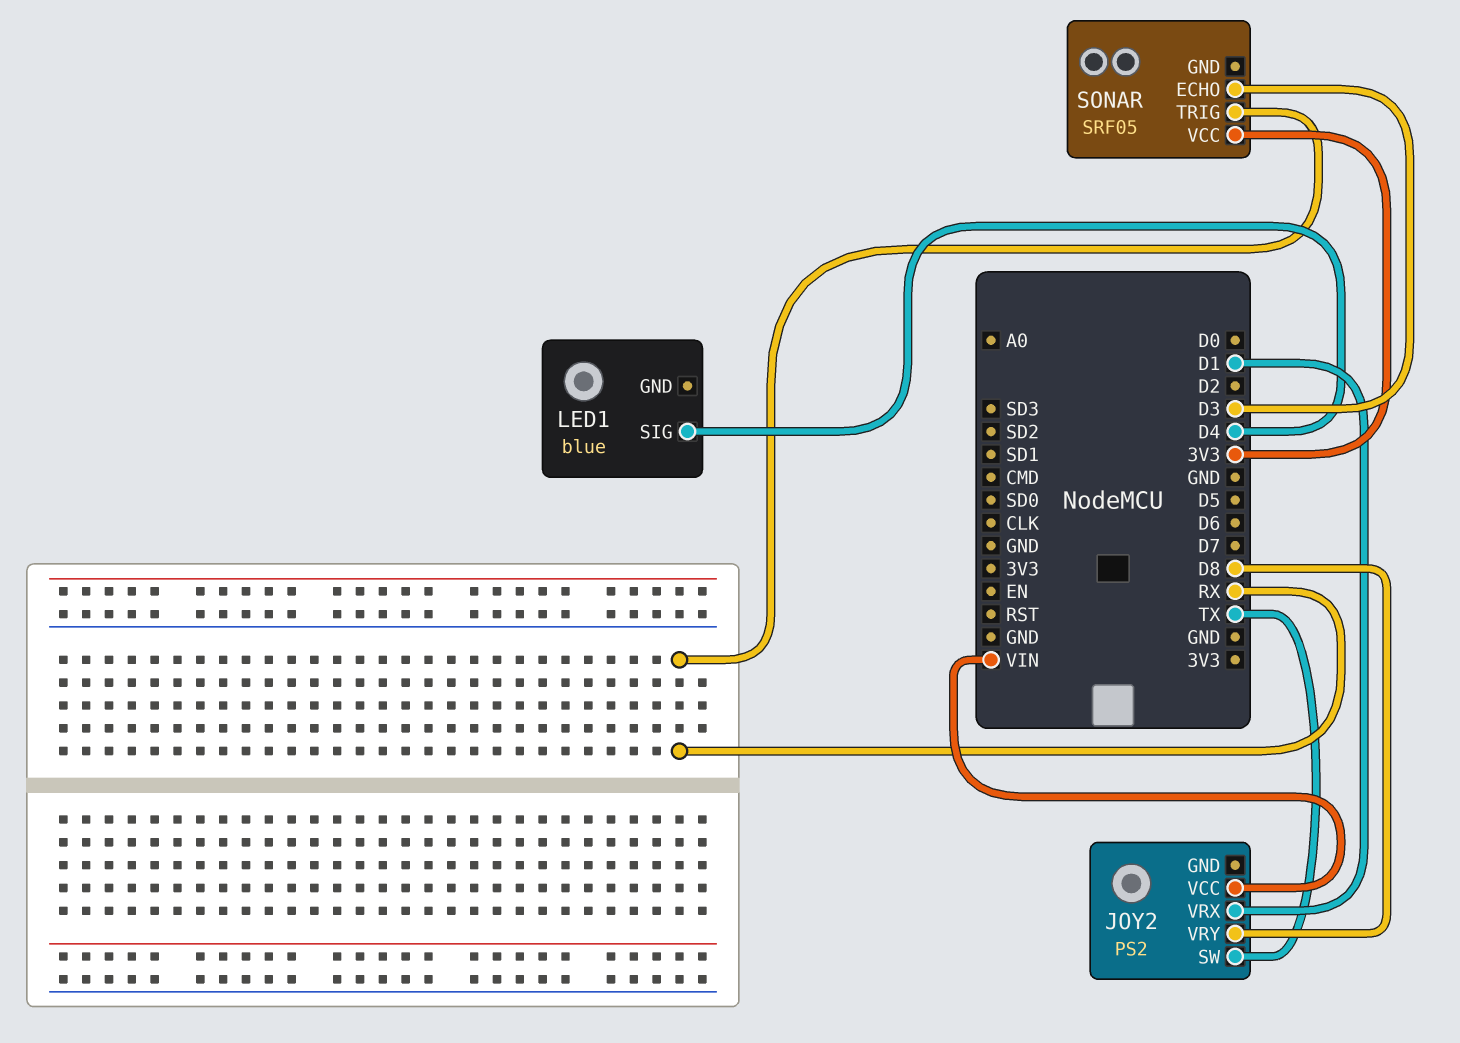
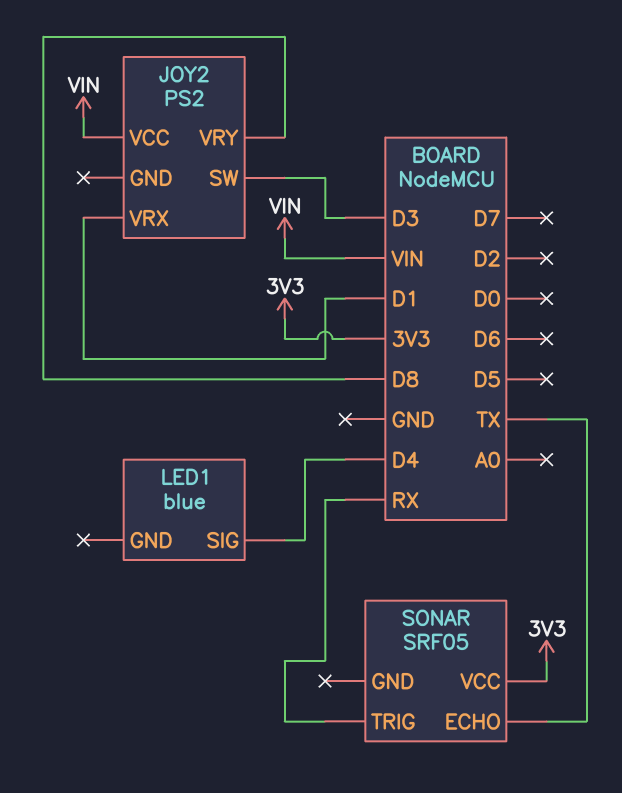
JOY2 pin SW: TX -> D3
SONAR pin ECHO: D3 -> TX

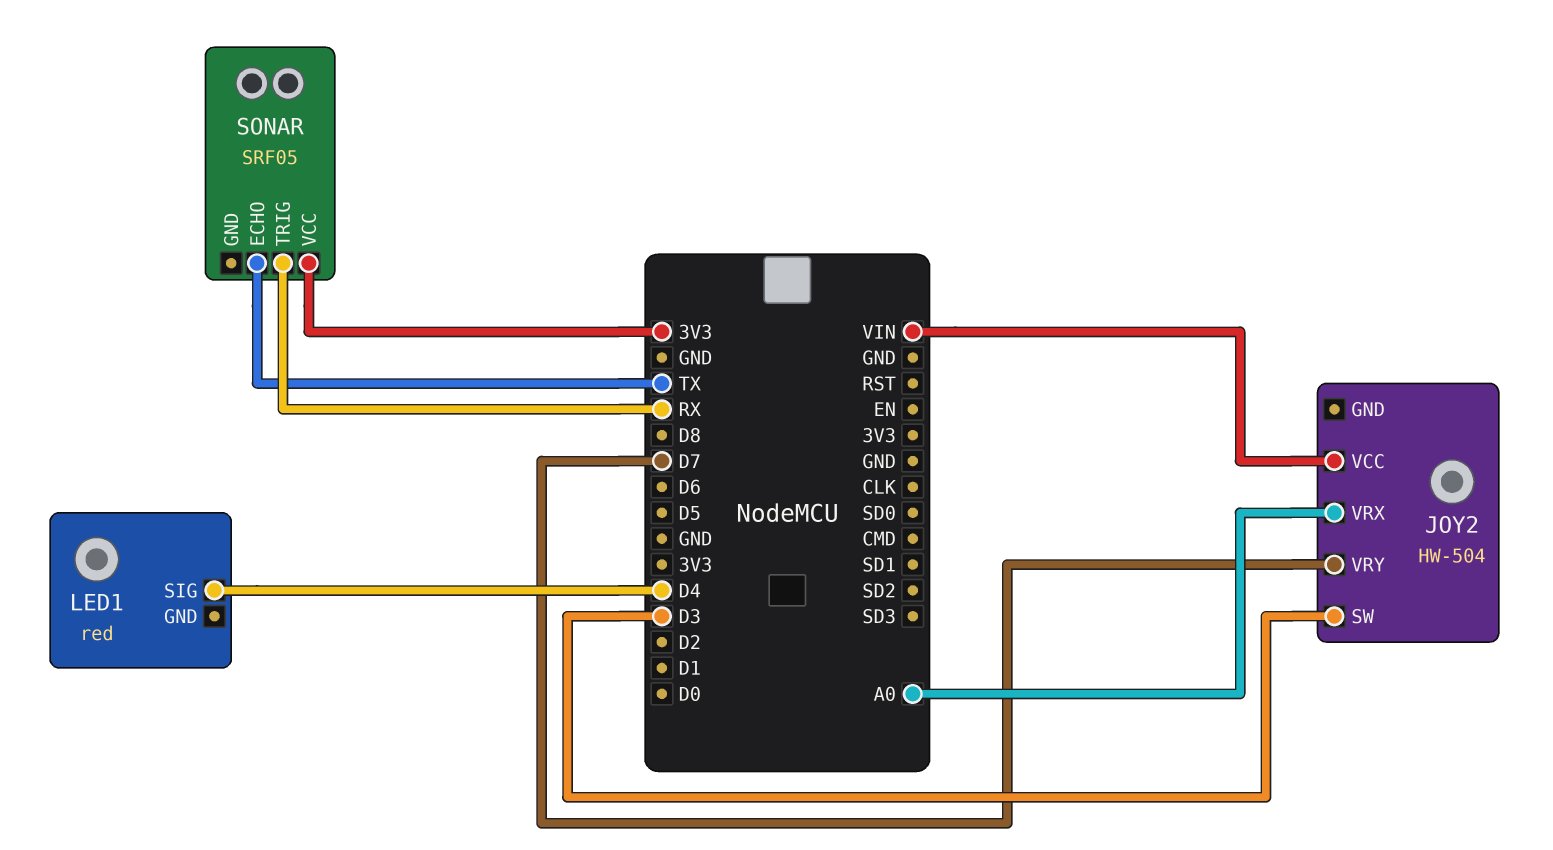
JOY2: PS2 -> HW-504
JOY2 pin VRX: D1 -> A0
JOY2 pin VRY: D8 -> D7
LED1: blue -> red

